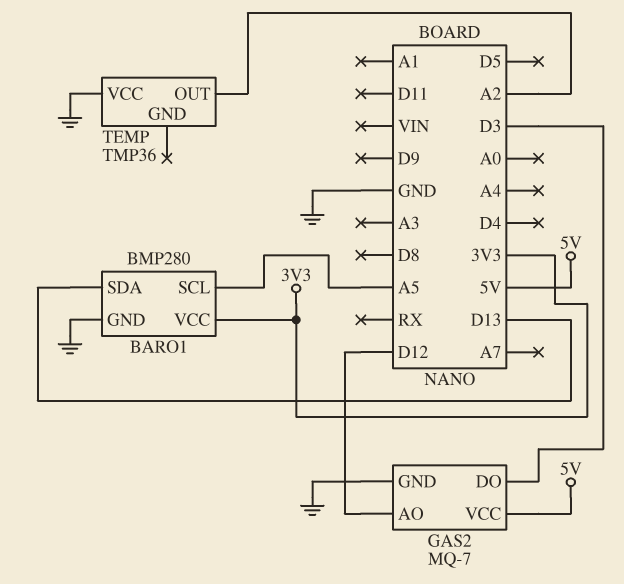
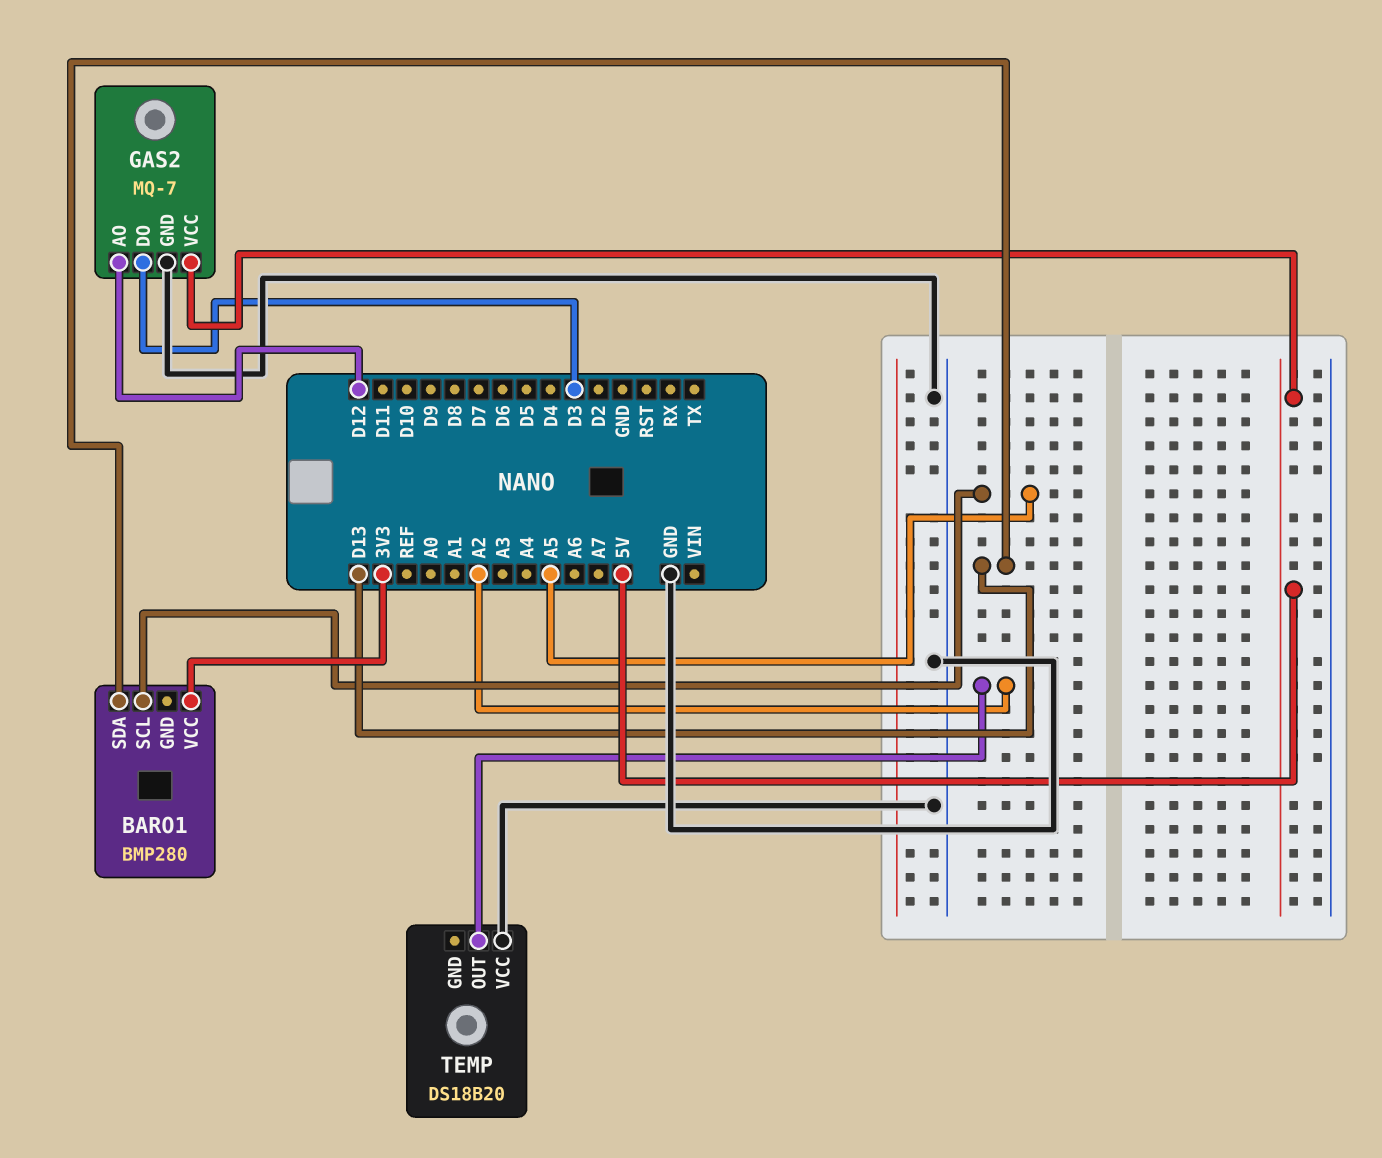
BARO1 pin GND: GND -> none
TEMP: TMP36 -> DS18B20

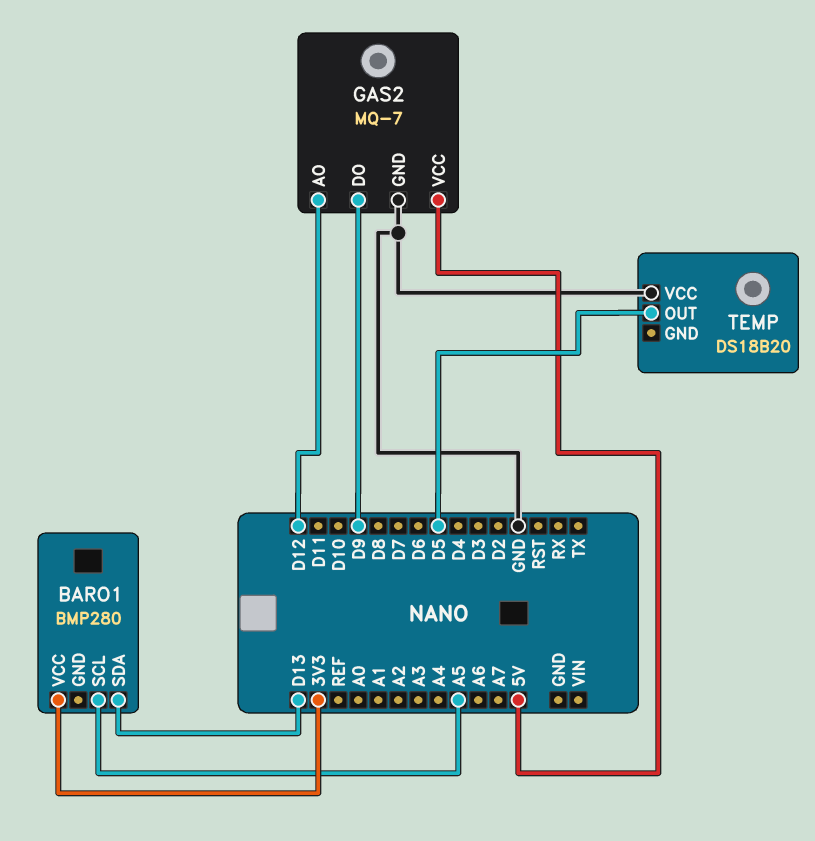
GAS2 pin DO: D3 -> D9
TEMP pin OUT: A2 -> D5

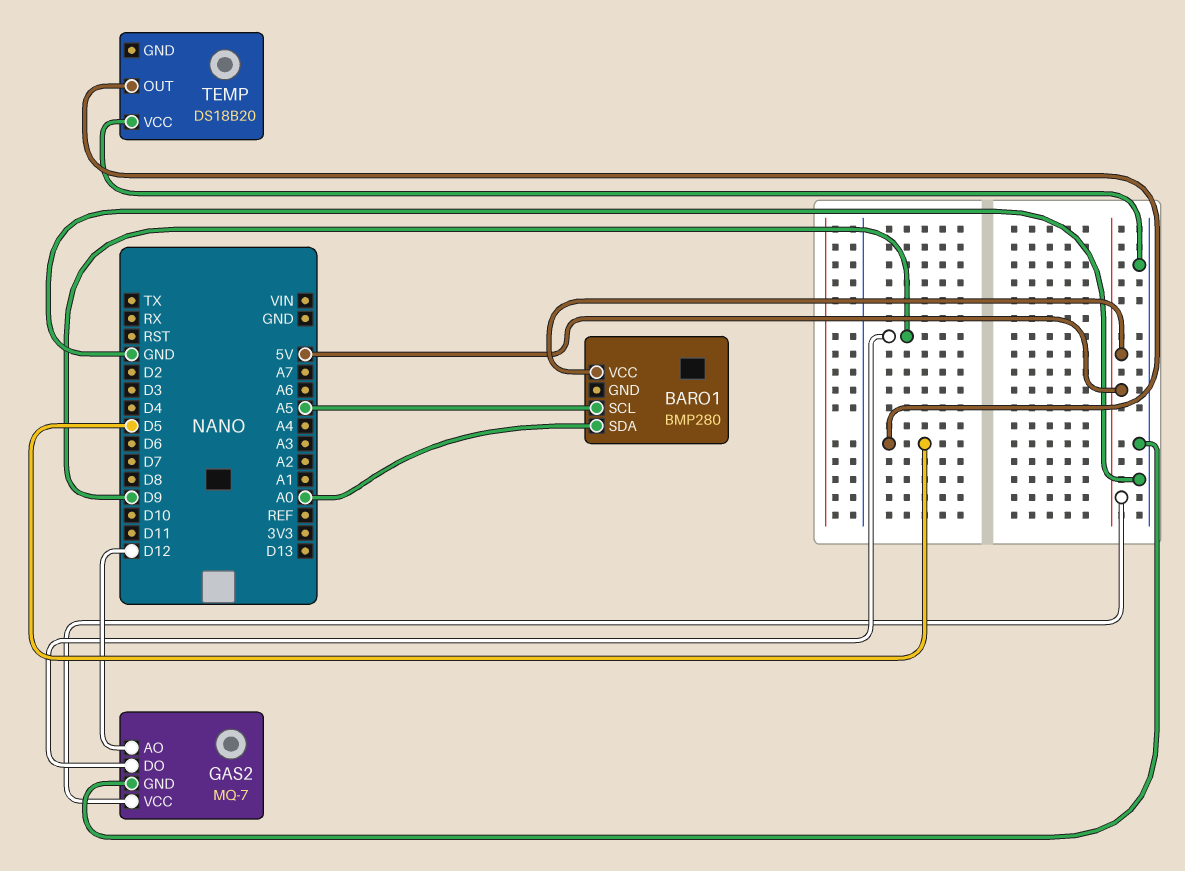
BARO1 pin SDA: D13 -> A0
BARO1 pin VCC: 3V3 -> 5V

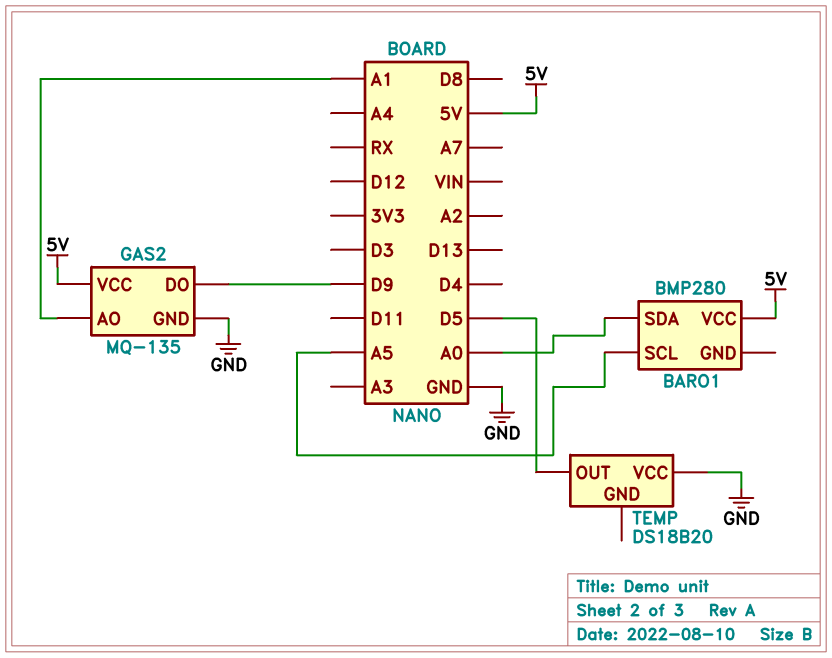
GAS2: MQ-7 -> MQ-135
GAS2 pin AO: D12 -> A1

